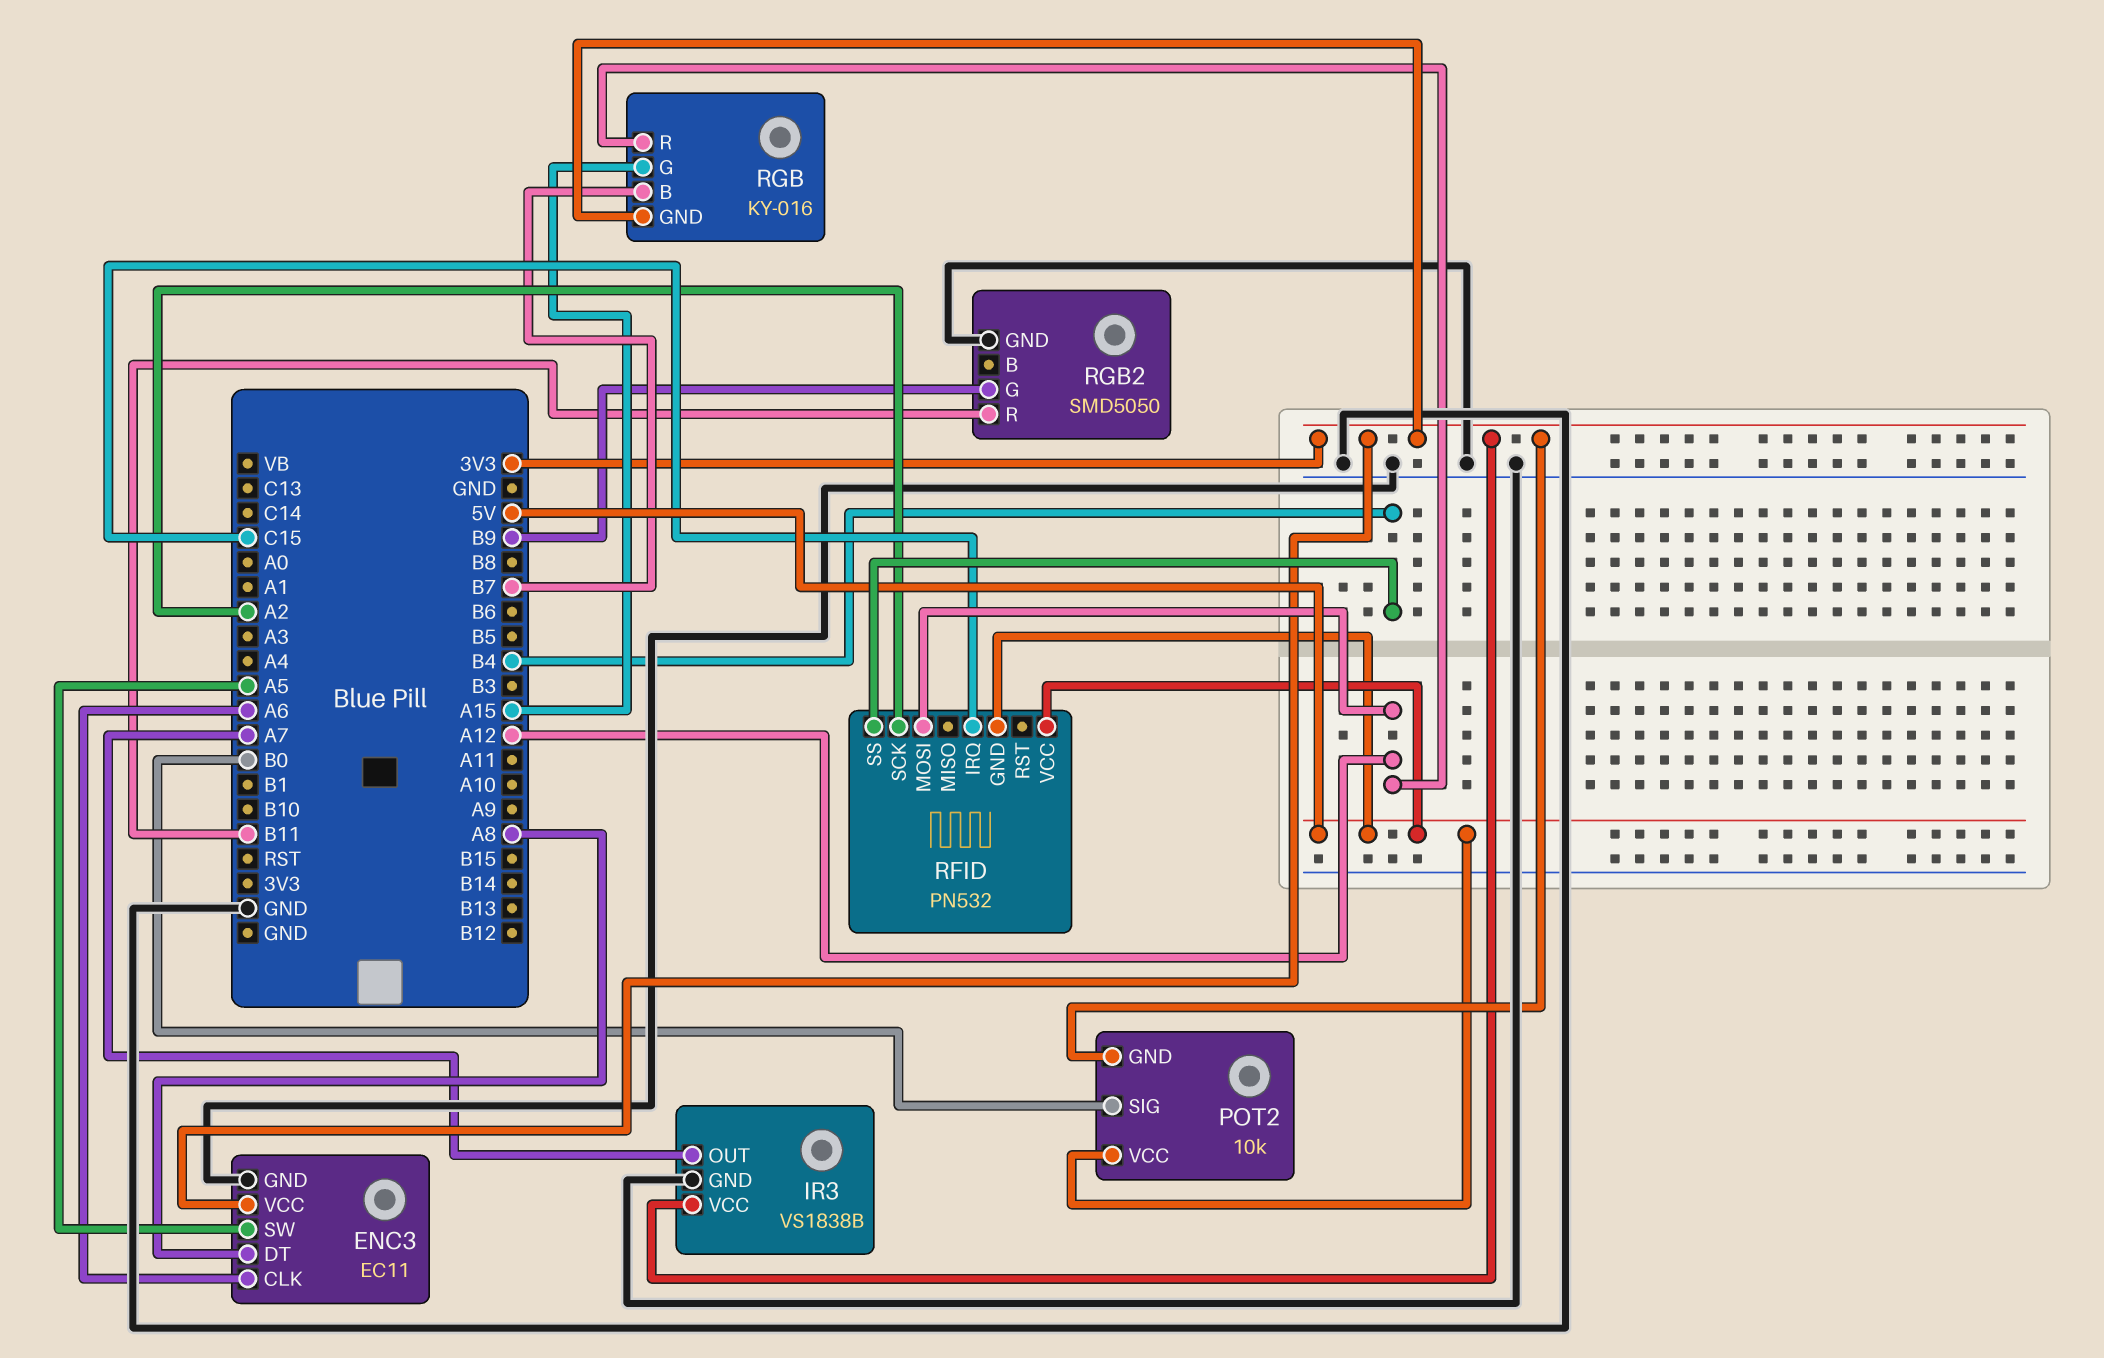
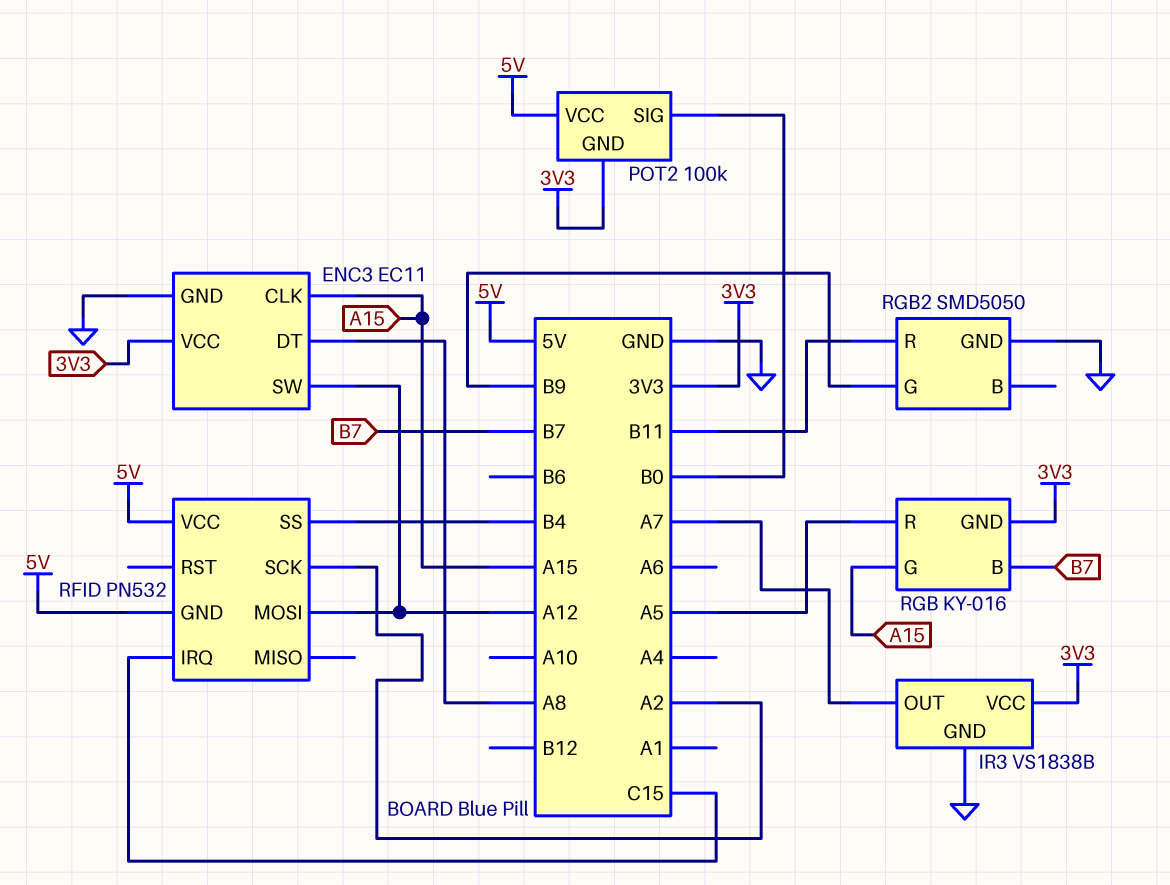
ENC3 pin CLK: A6 -> A15
ENC3 pin SW: A5 -> A12
POT2: 10k -> 100k
RGB pin R: A12 -> A5

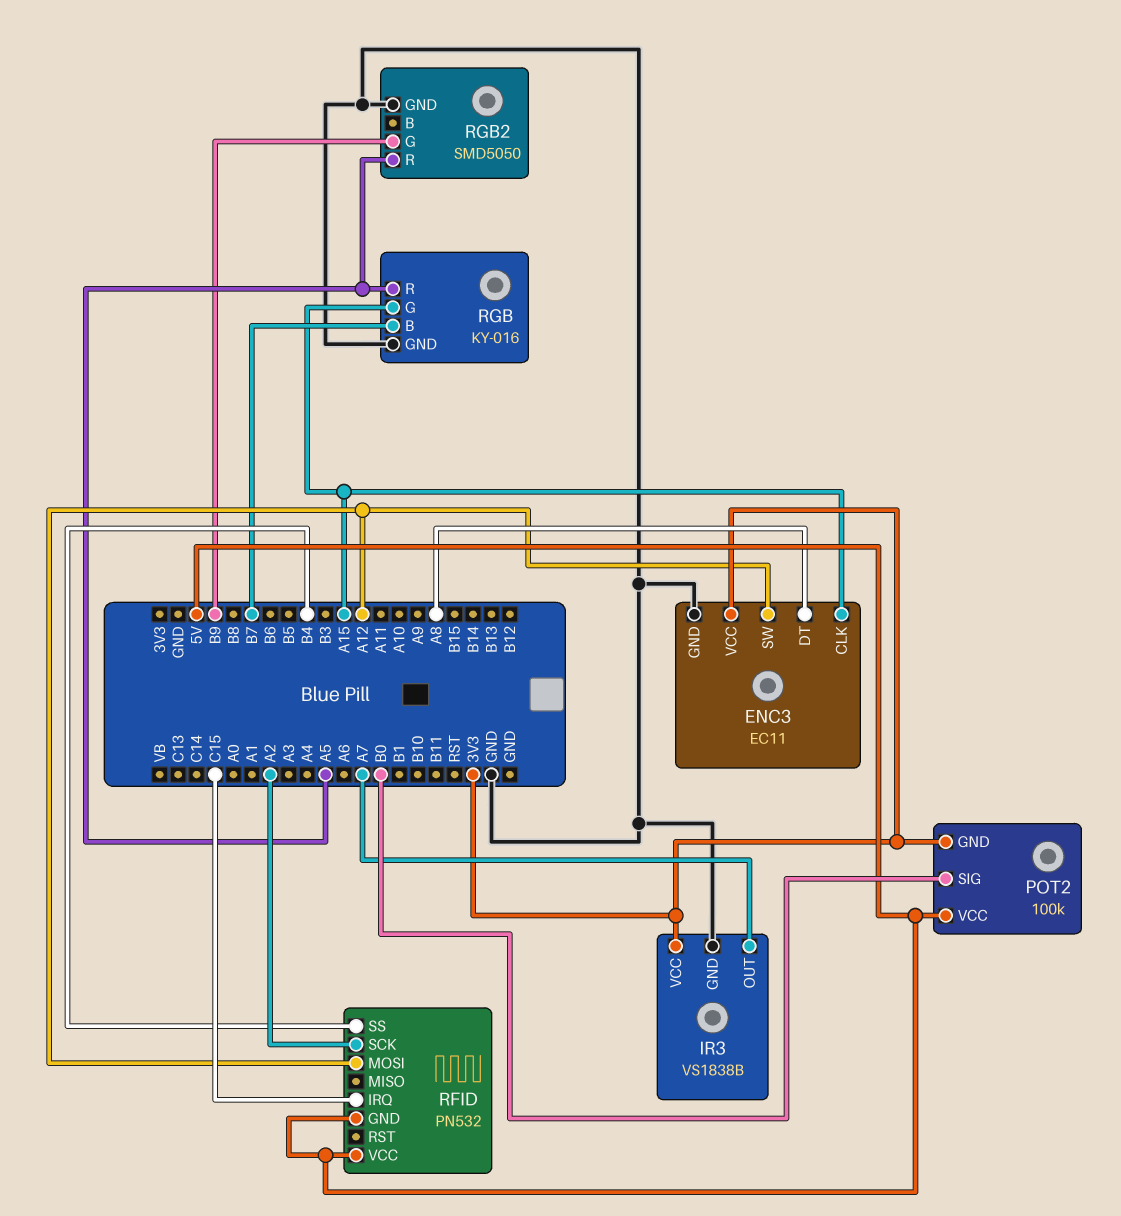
RGB pin GND: 3V3 -> GND
RGB2 pin R: B11 -> A5

